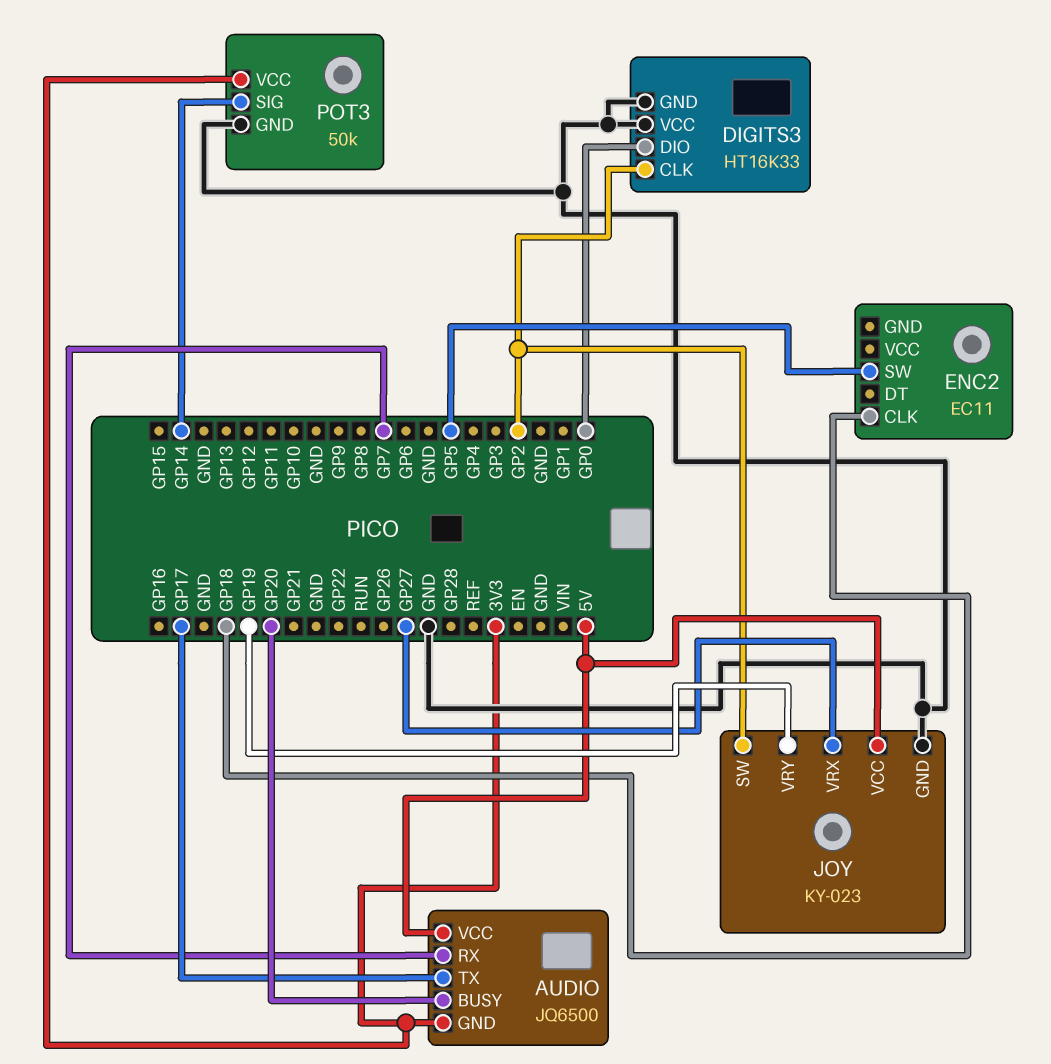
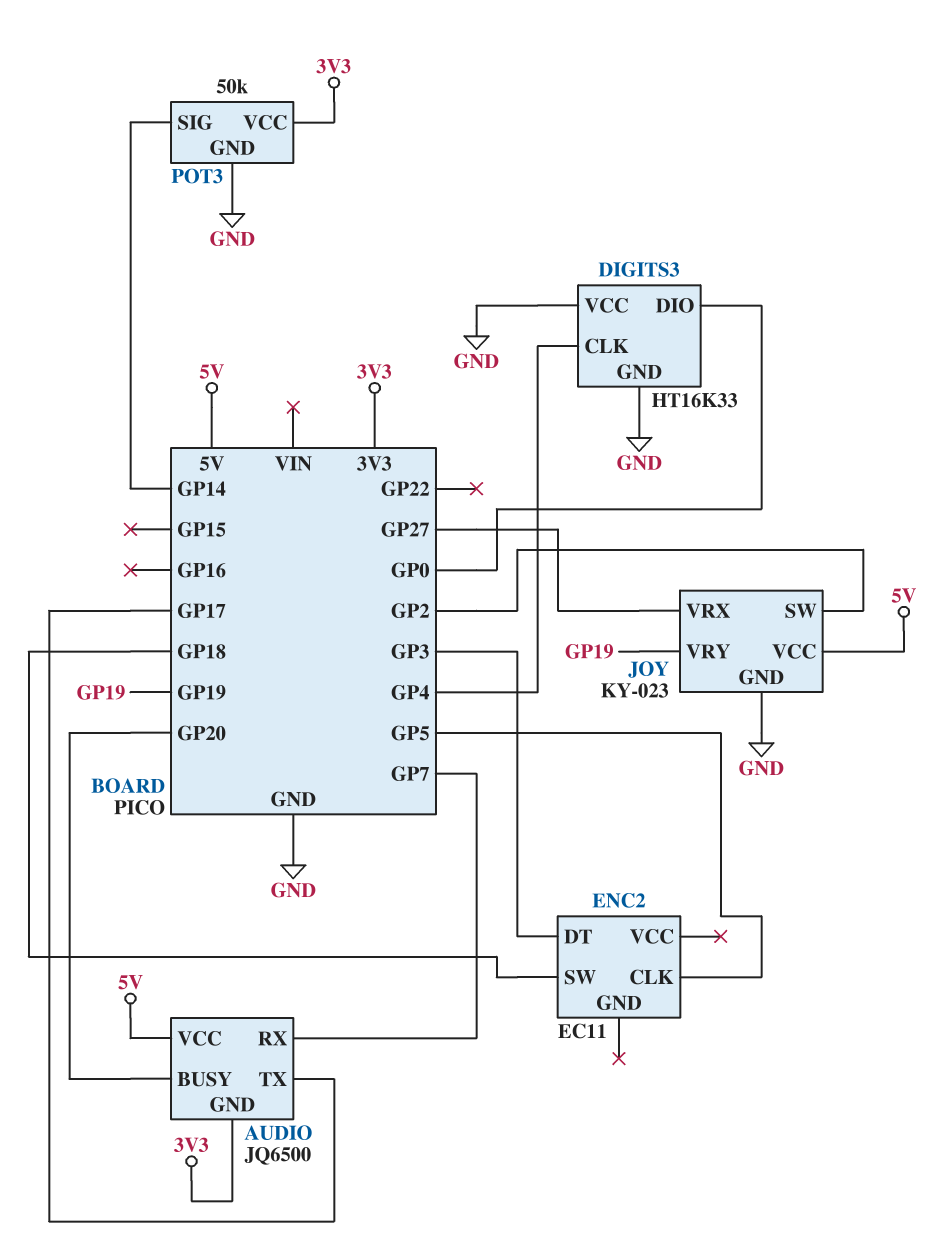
DIGITS3 pin CLK: GP2 -> GP4
ENC2 pin CLK: GP18 -> GP5
ENC2 pin DT: none -> GP3
ENC2 pin SW: GP5 -> GP18

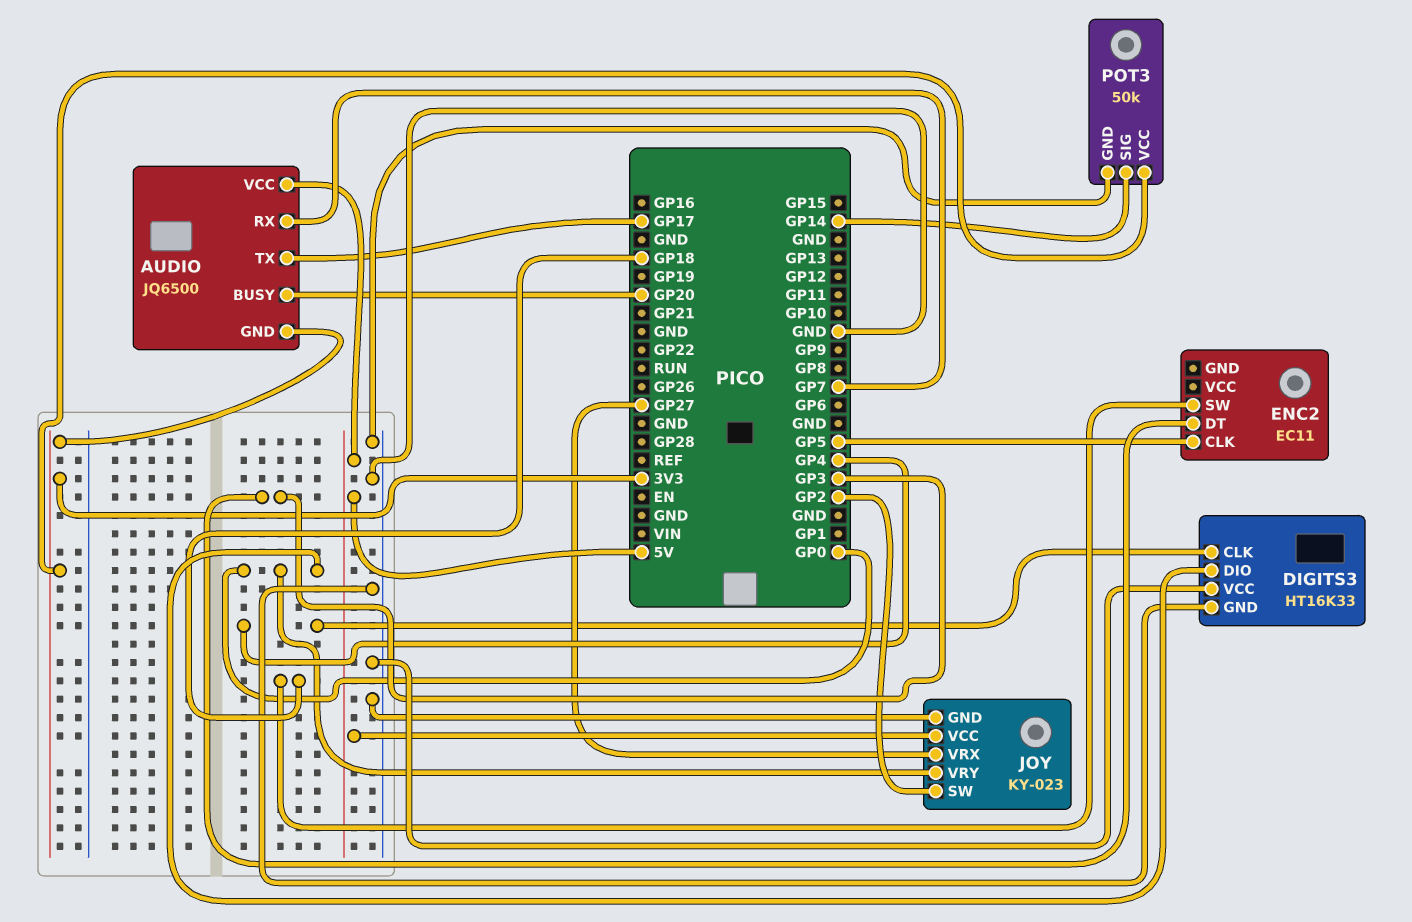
JOY pin VRY: GP19 -> GP0

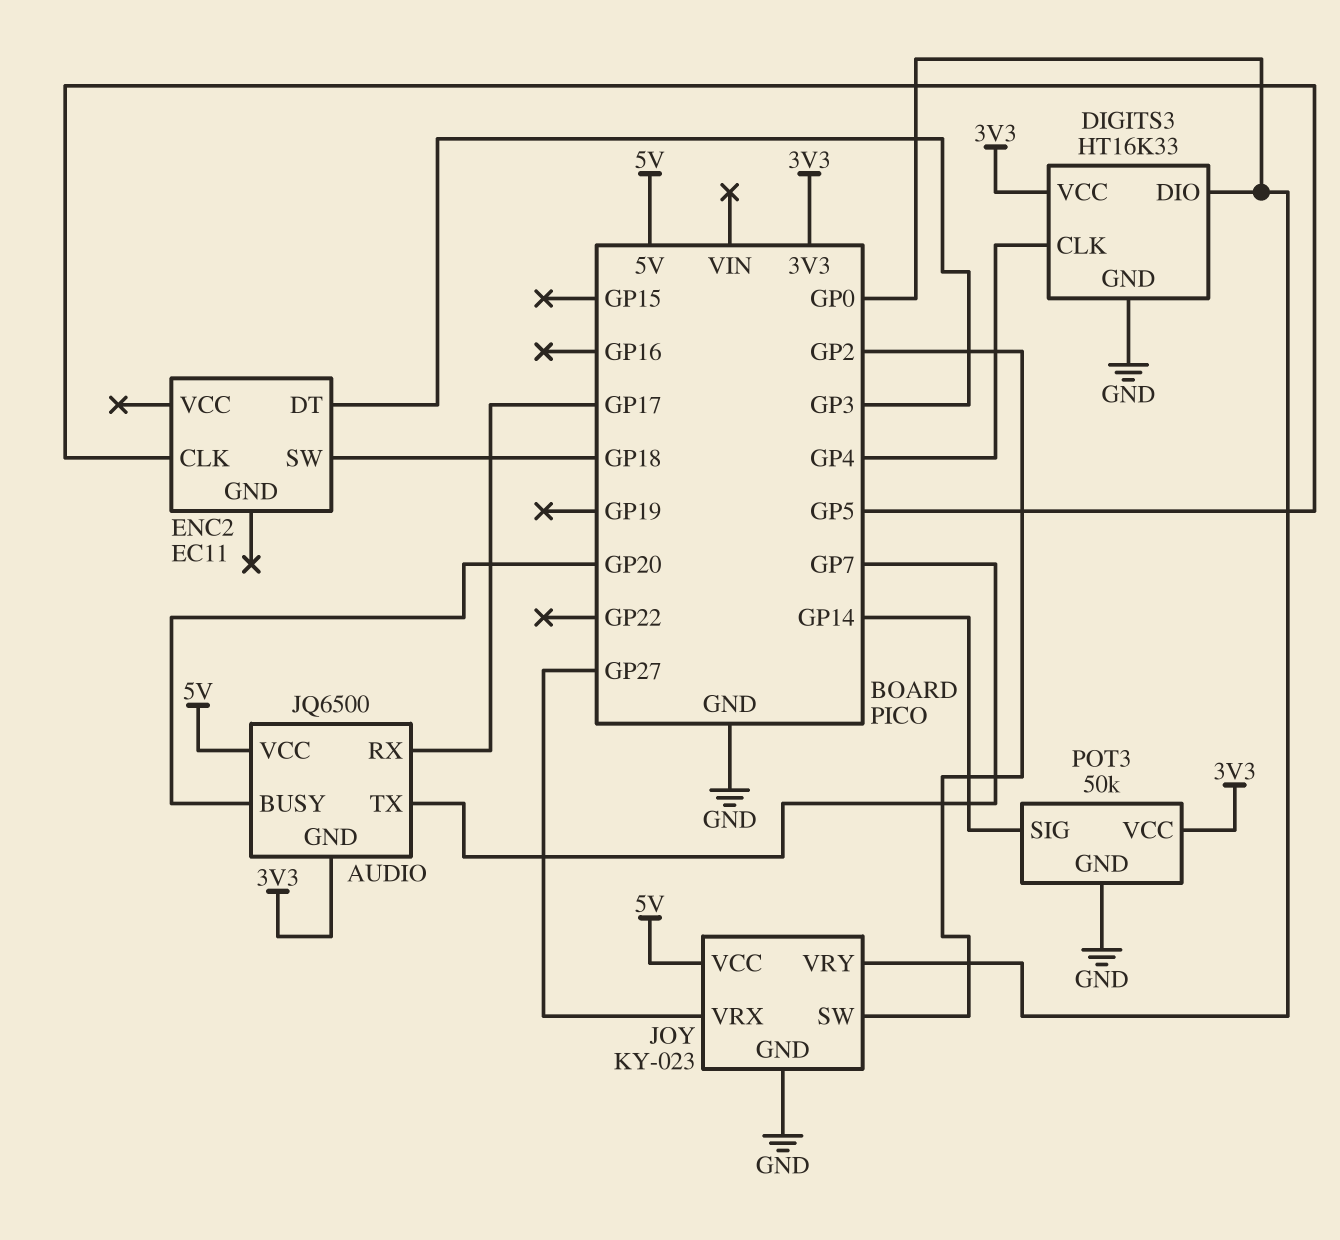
AUDIO pin RX: GP7 -> GP17
AUDIO pin TX: GP17 -> GP7
DIGITS3 pin VCC: GND -> 3V3

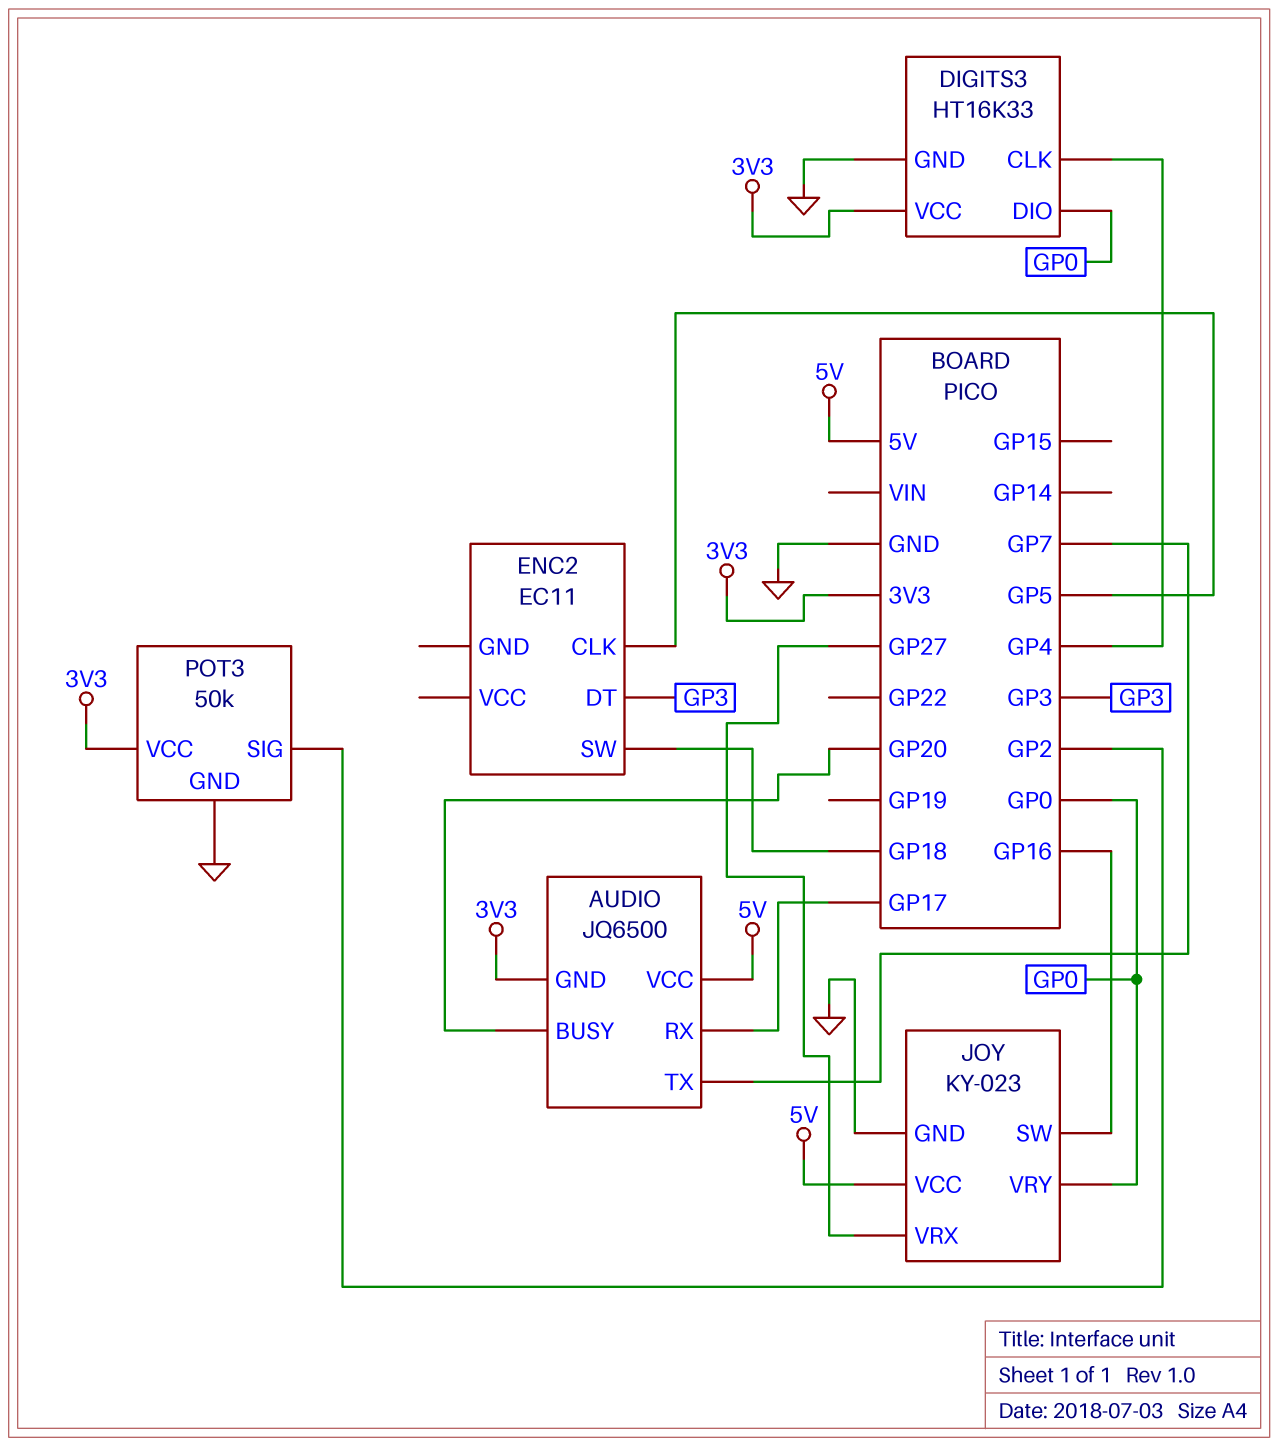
JOY pin SW: GP2 -> GP16
POT3 pin SIG: GP14 -> GP2

